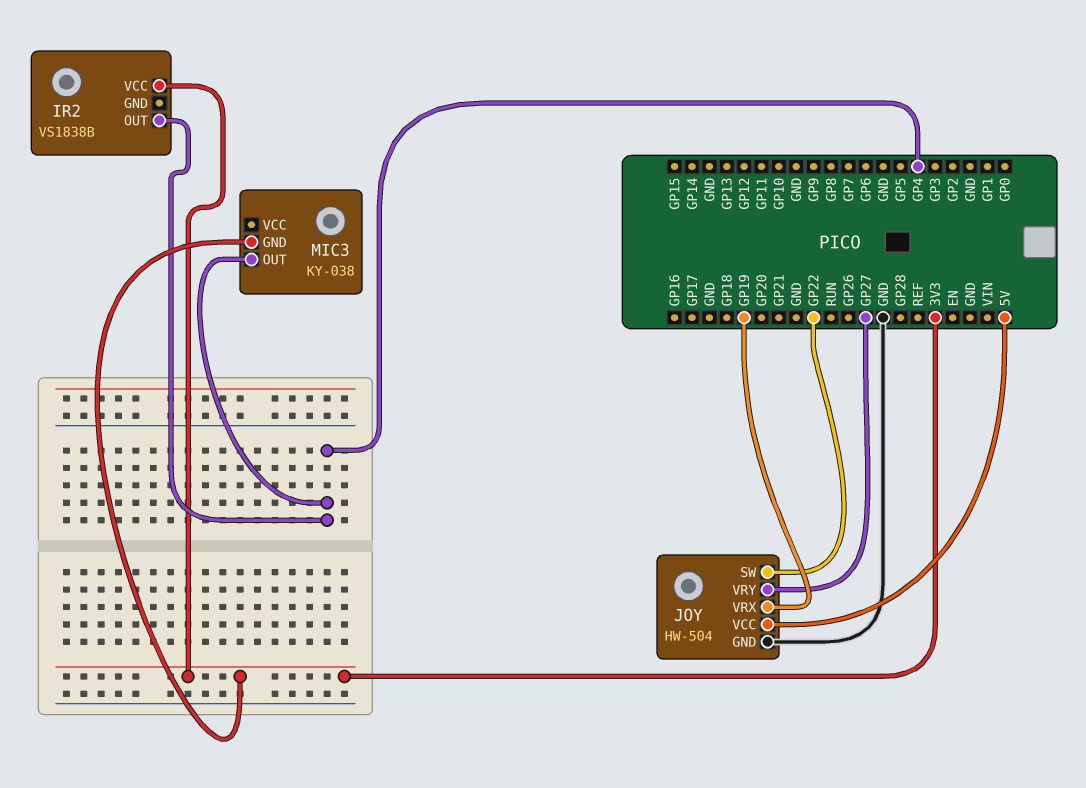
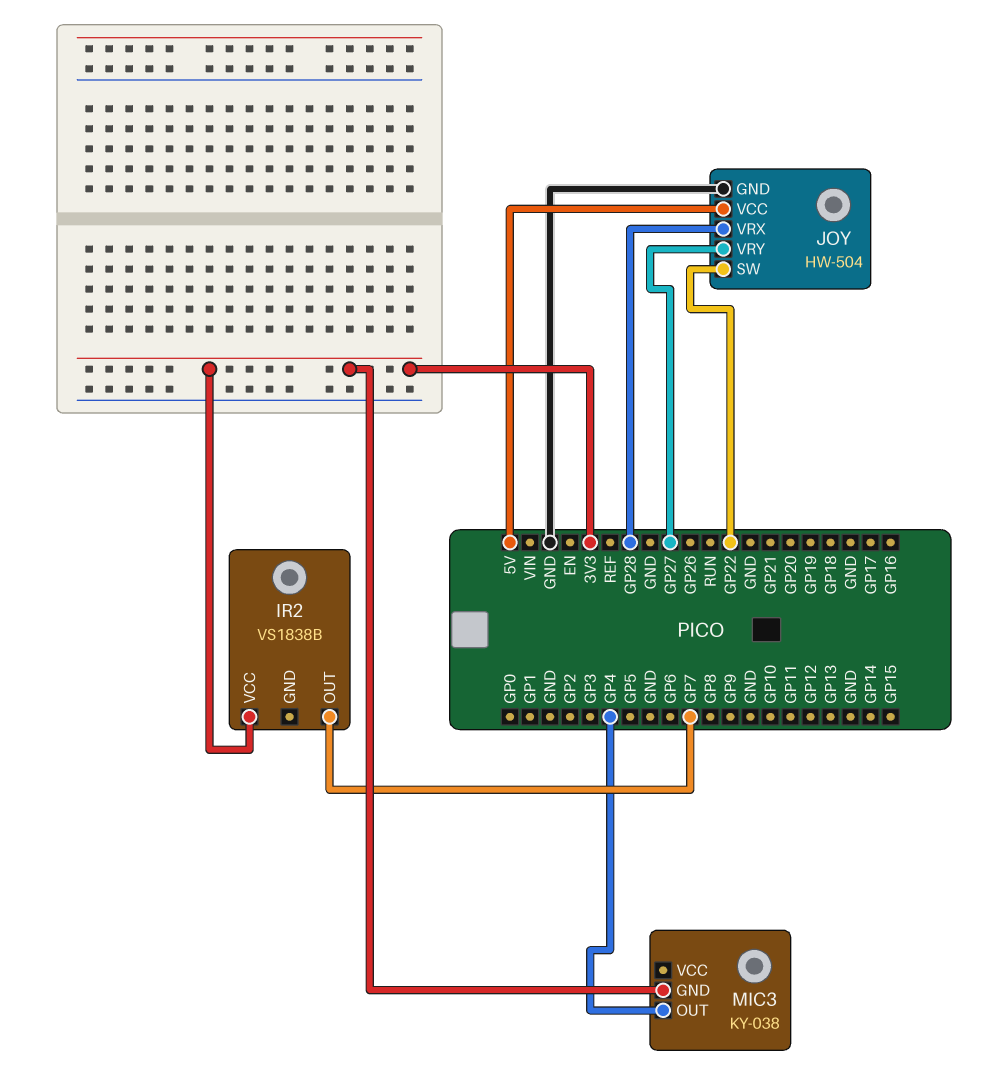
IR2 pin OUT: GP4 -> GP7
JOY pin VRX: GP19 -> GP28

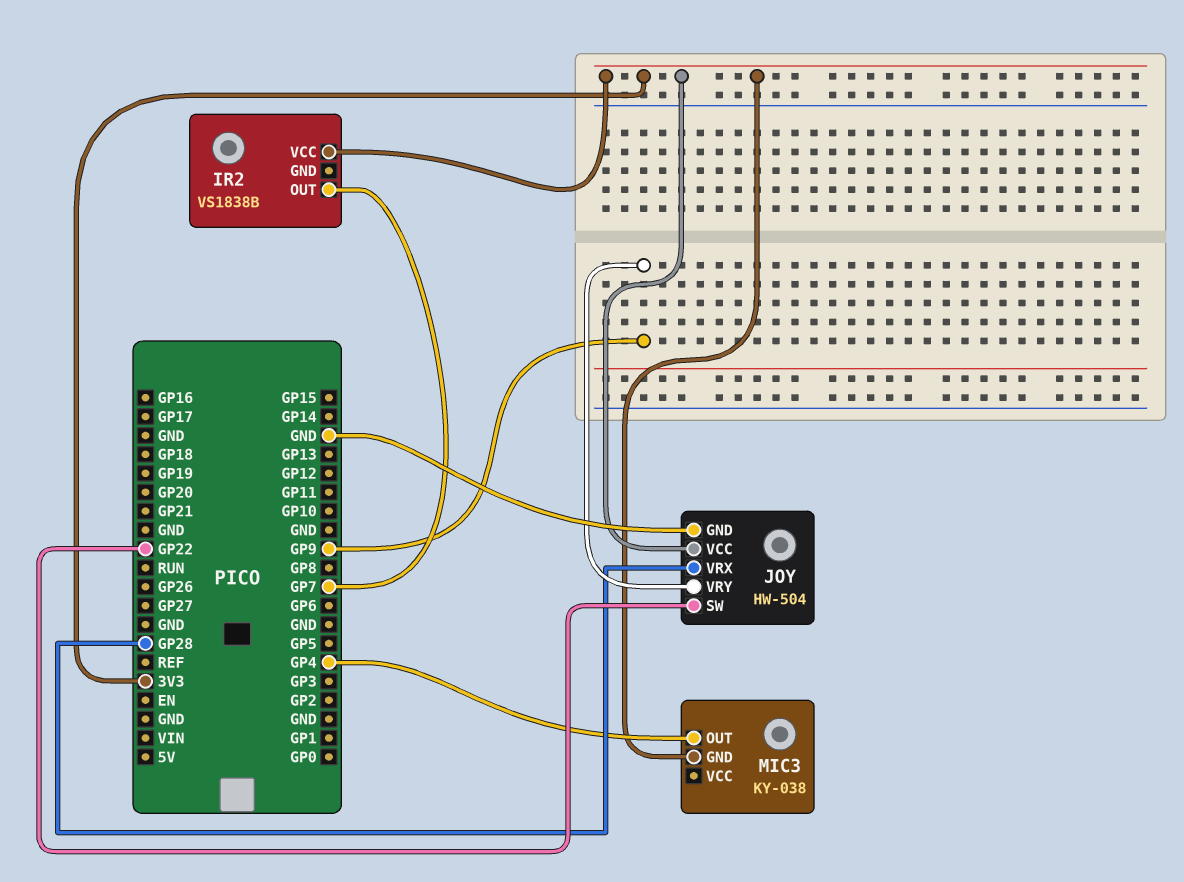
JOY pin VCC: 5V -> 3V3
JOY pin VRY: GP27 -> GP9

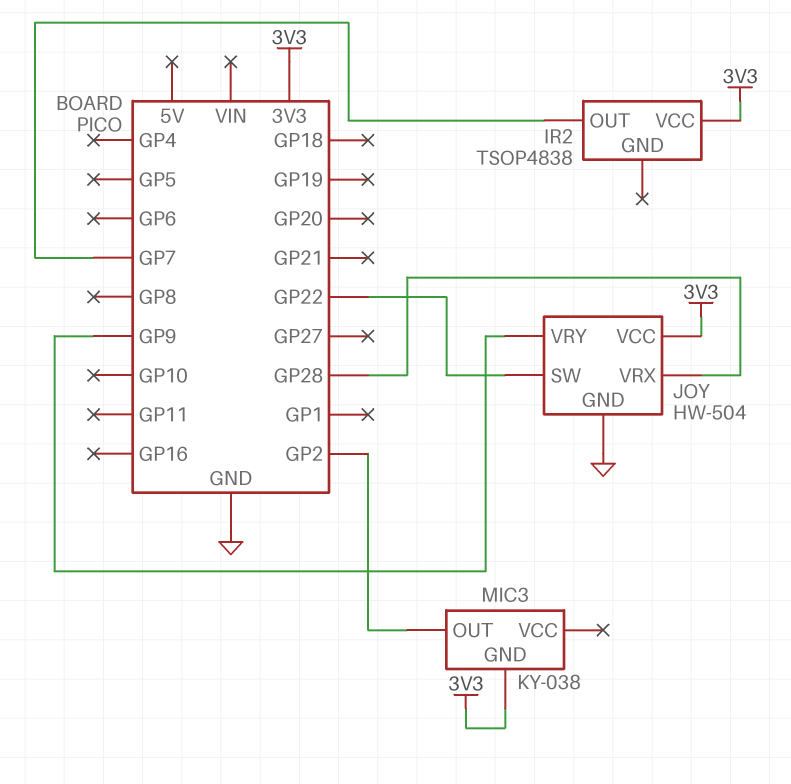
IR2: VS1838B -> TSOP4838
MIC3 pin OUT: GP4 -> GP2

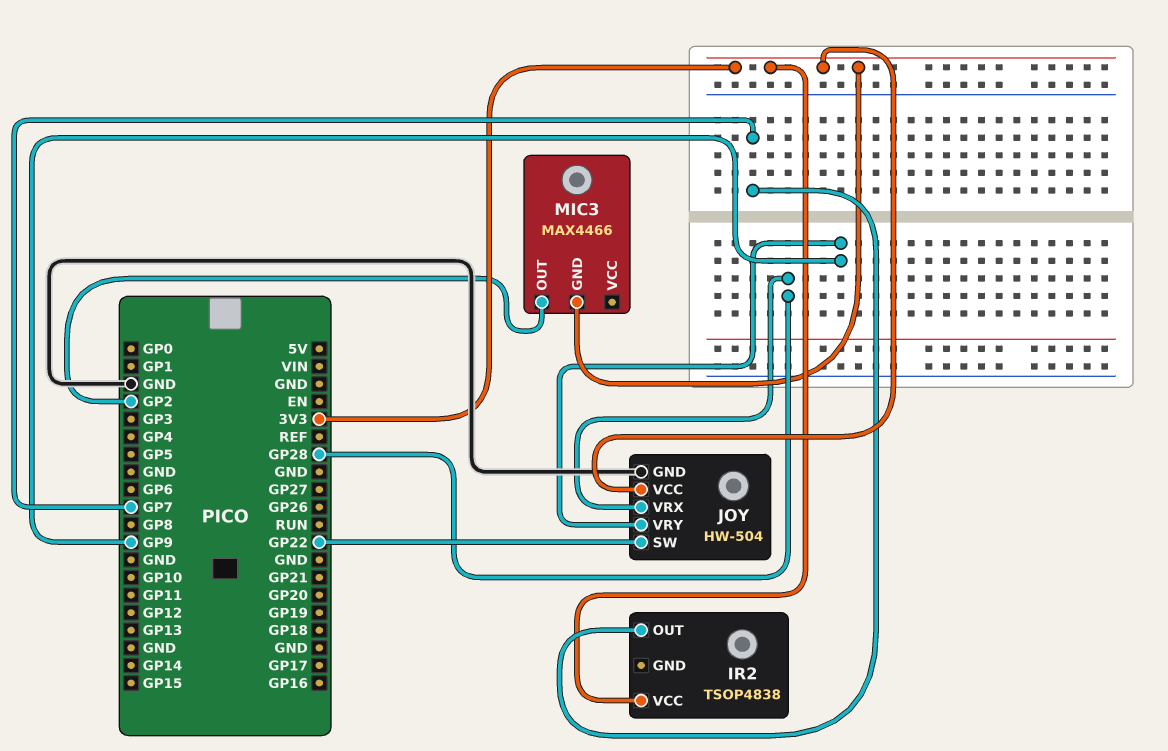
MIC3: KY-038 -> MAX4466

